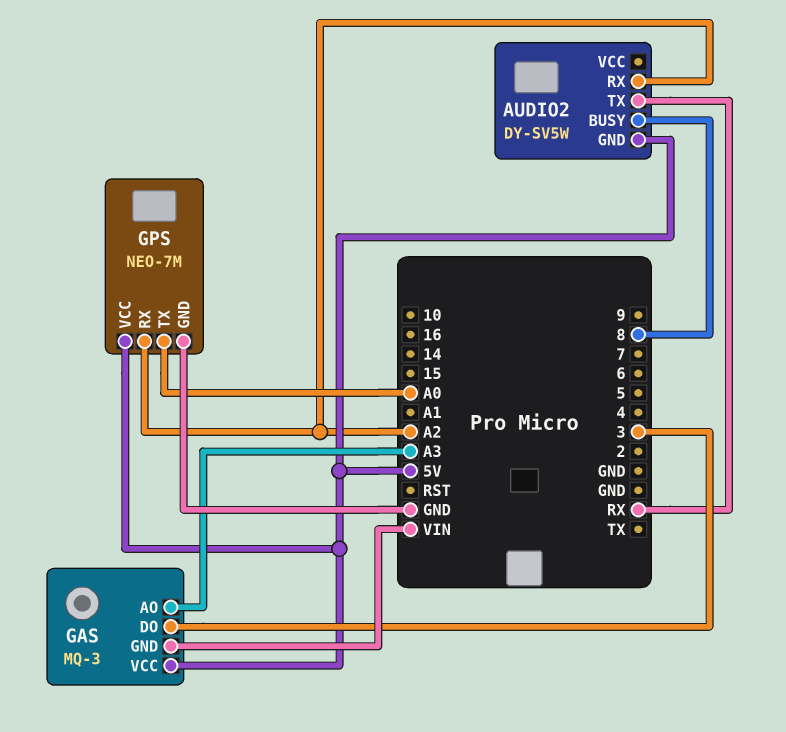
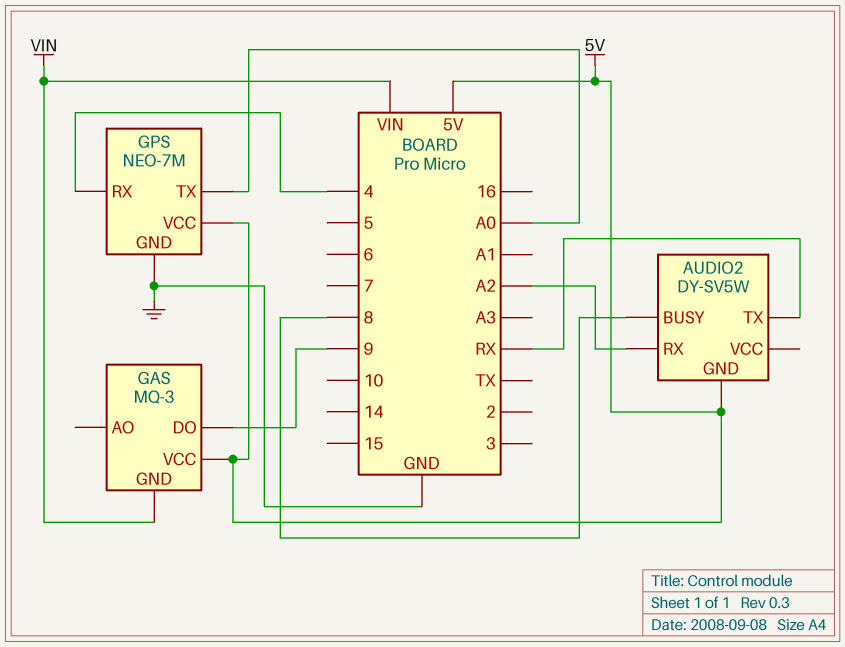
GAS pin AO: A3 -> none
GAS pin DO: 3 -> 9
GPS pin RX: A2 -> 4

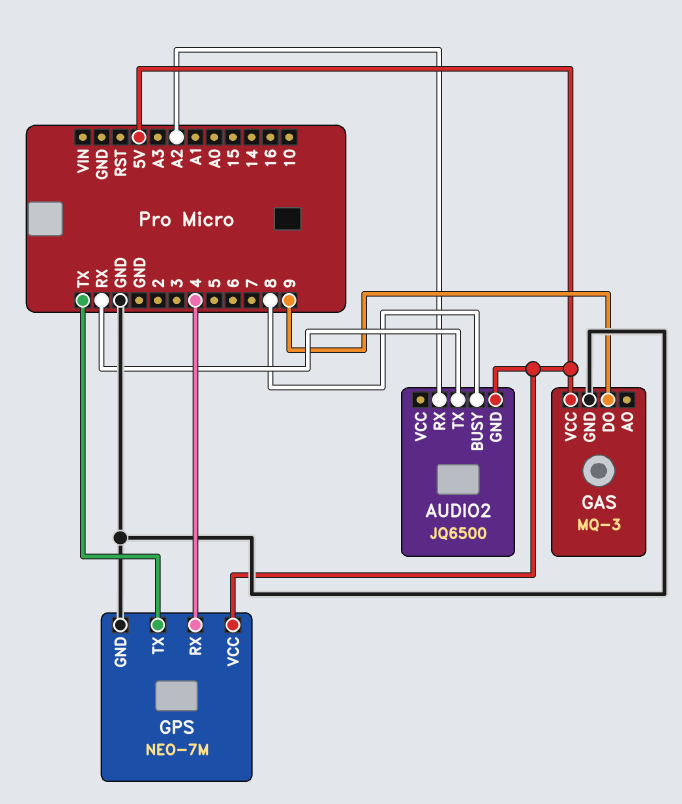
AUDIO2: DY-SV5W -> JQ6500
GAS pin GND: VIN -> GND
GPS pin TX: A0 -> TX

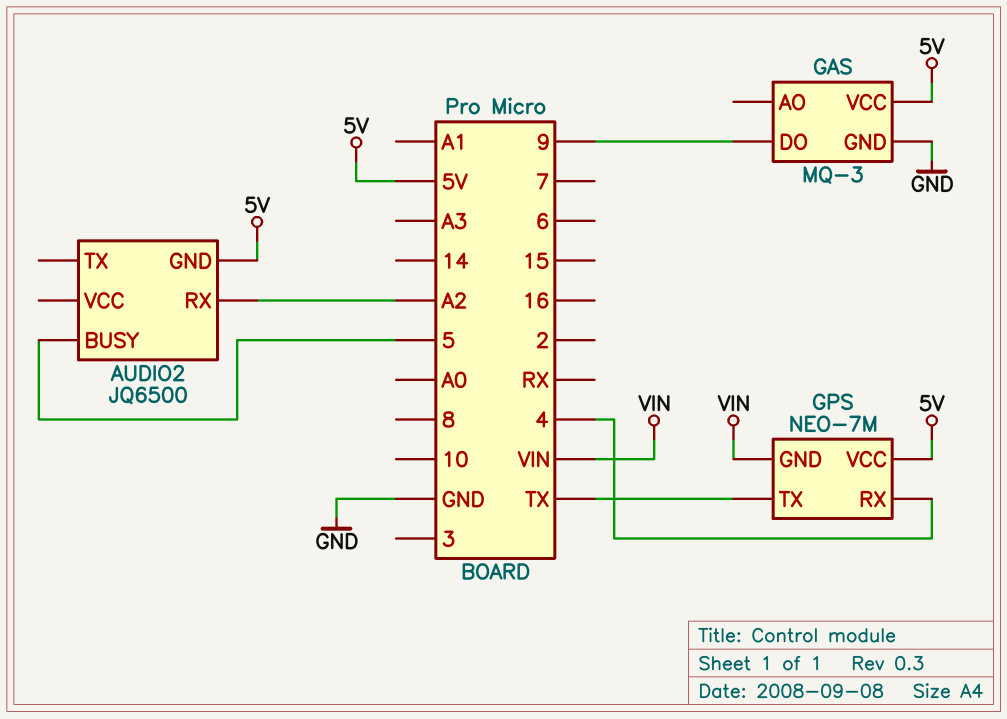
AUDIO2 pin BUSY: 8 -> 5
AUDIO2 pin TX: RX -> none
GPS pin GND: GND -> VIN

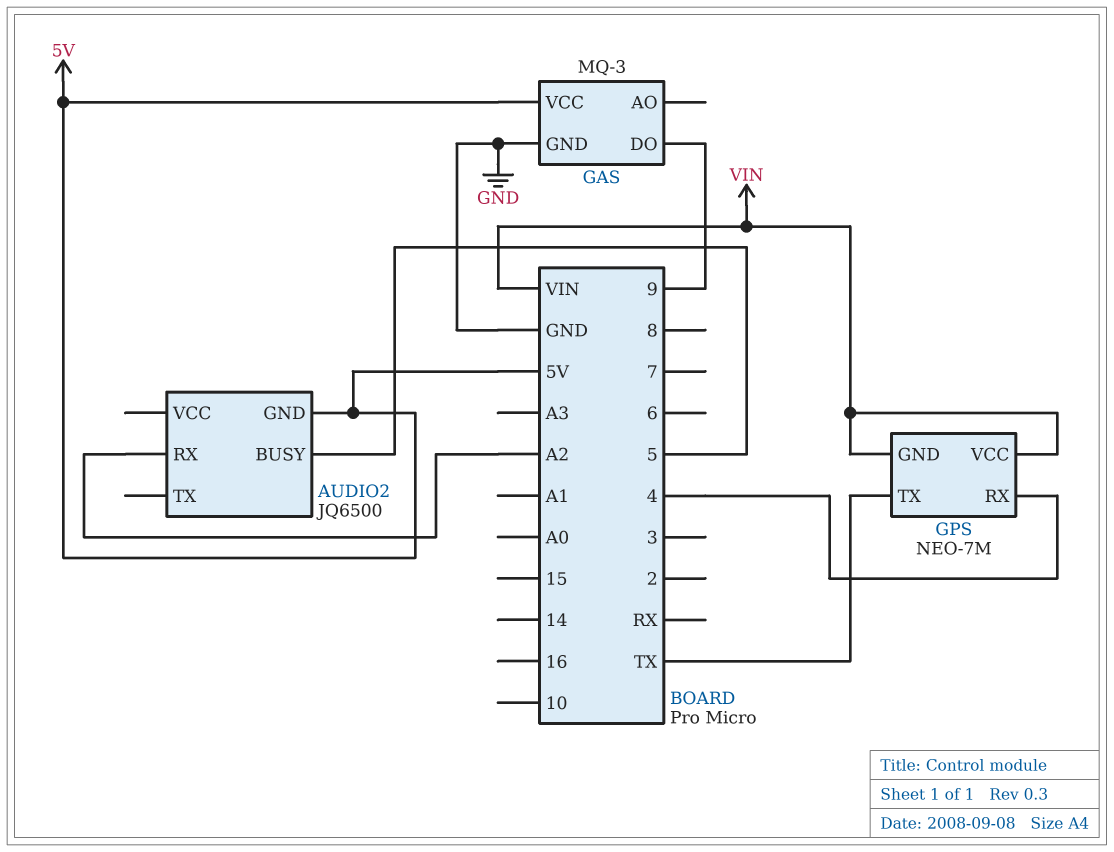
GPS pin VCC: 5V -> VIN

